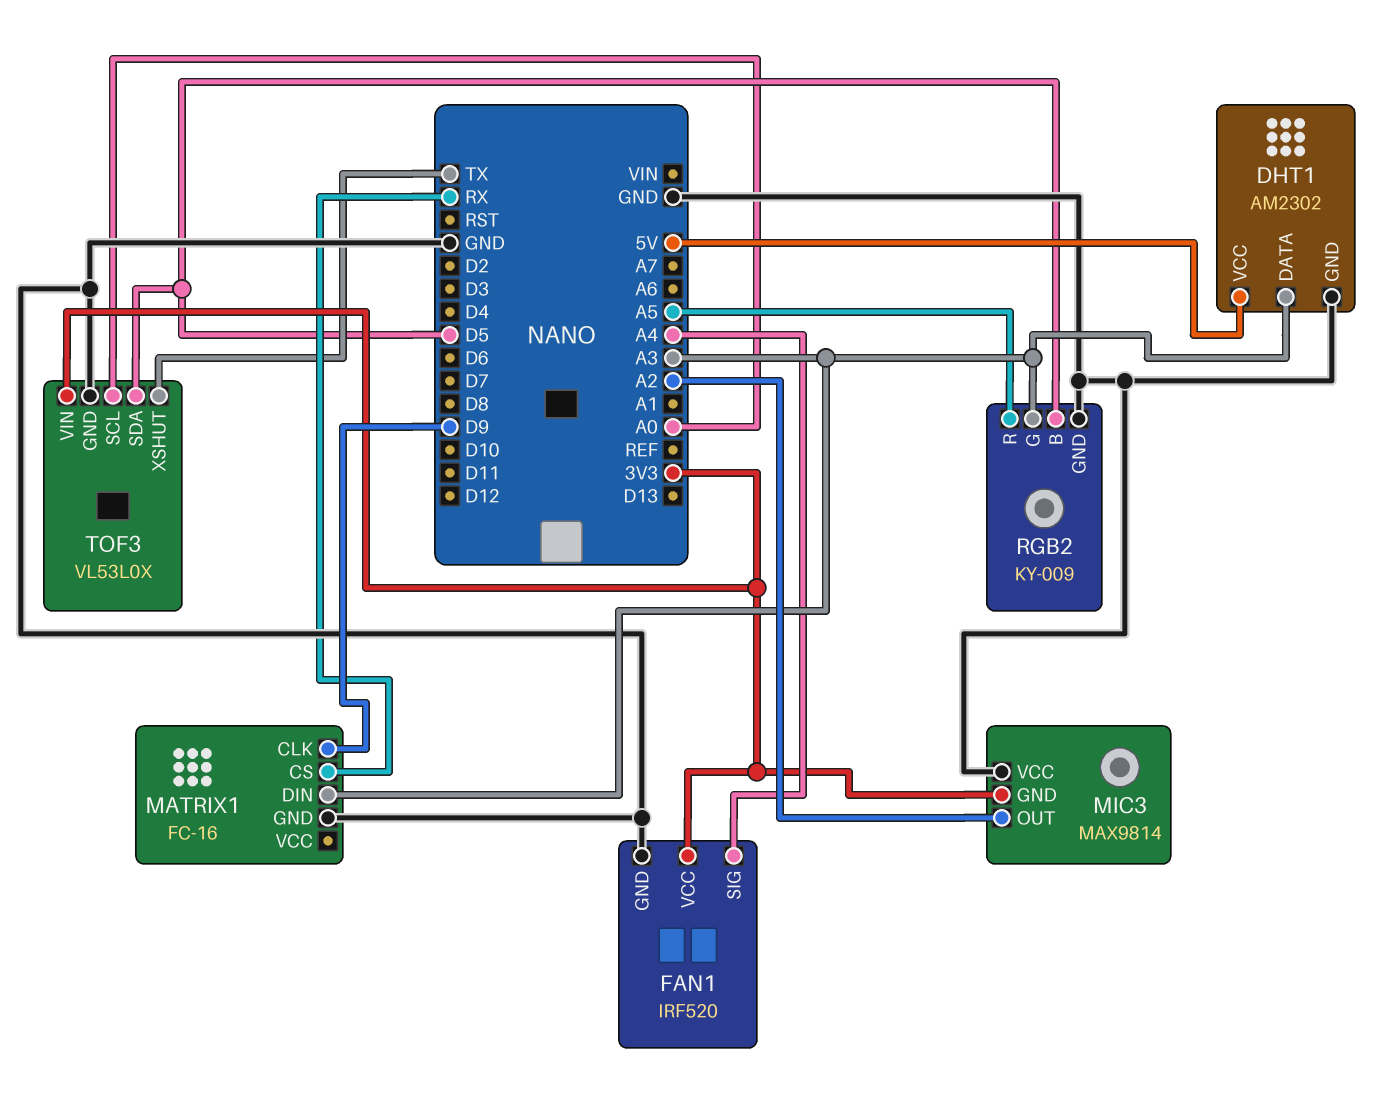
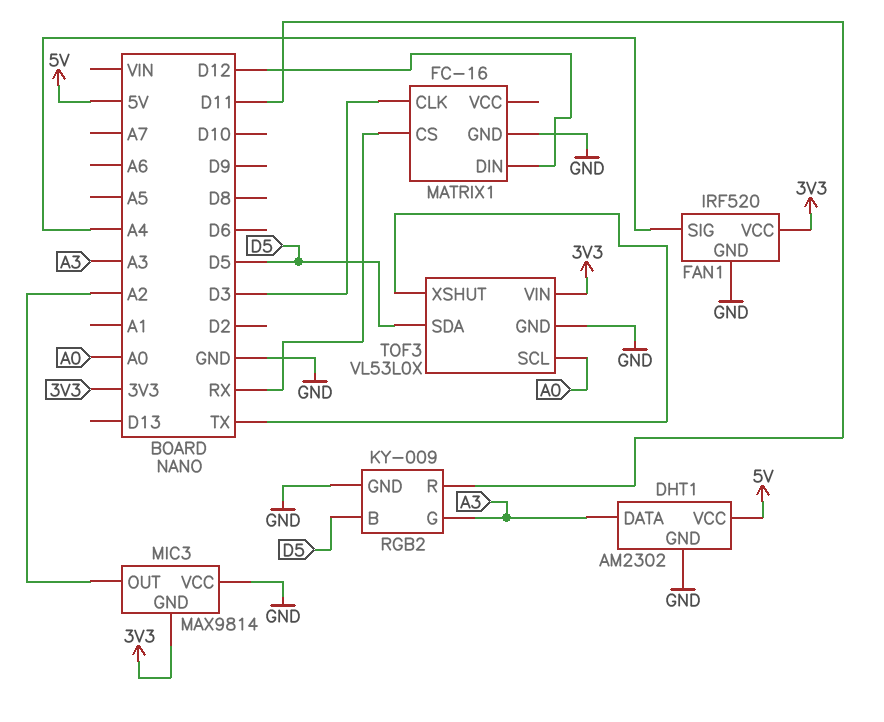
MATRIX1 pin CLK: D9 -> D3
MATRIX1 pin DIN: A3 -> D12
RGB2 pin R: A5 -> D11

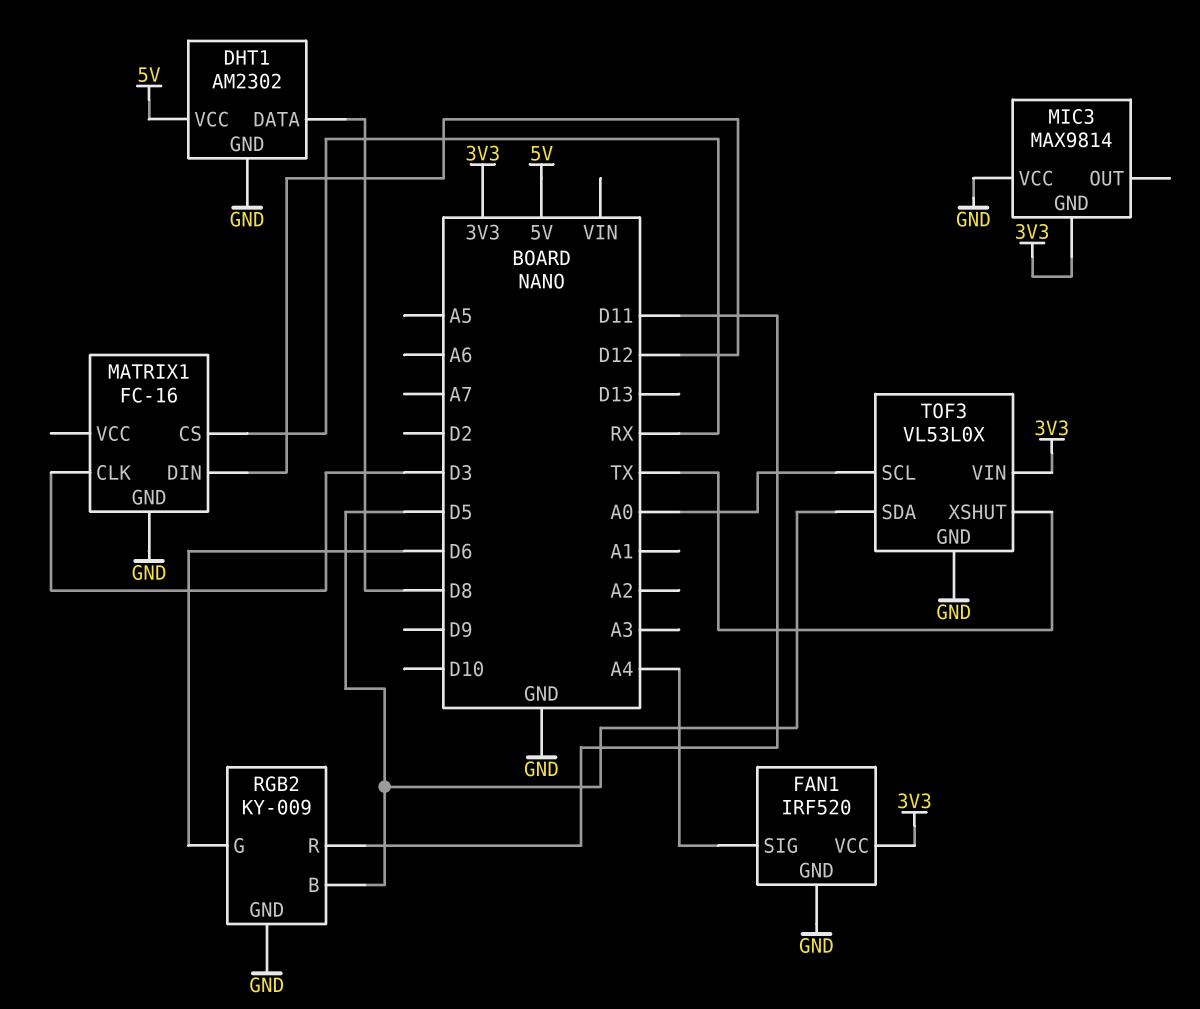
DHT1 pin DATA: A3 -> D8
MIC3 pin OUT: A2 -> none
RGB2 pin G: A3 -> D6

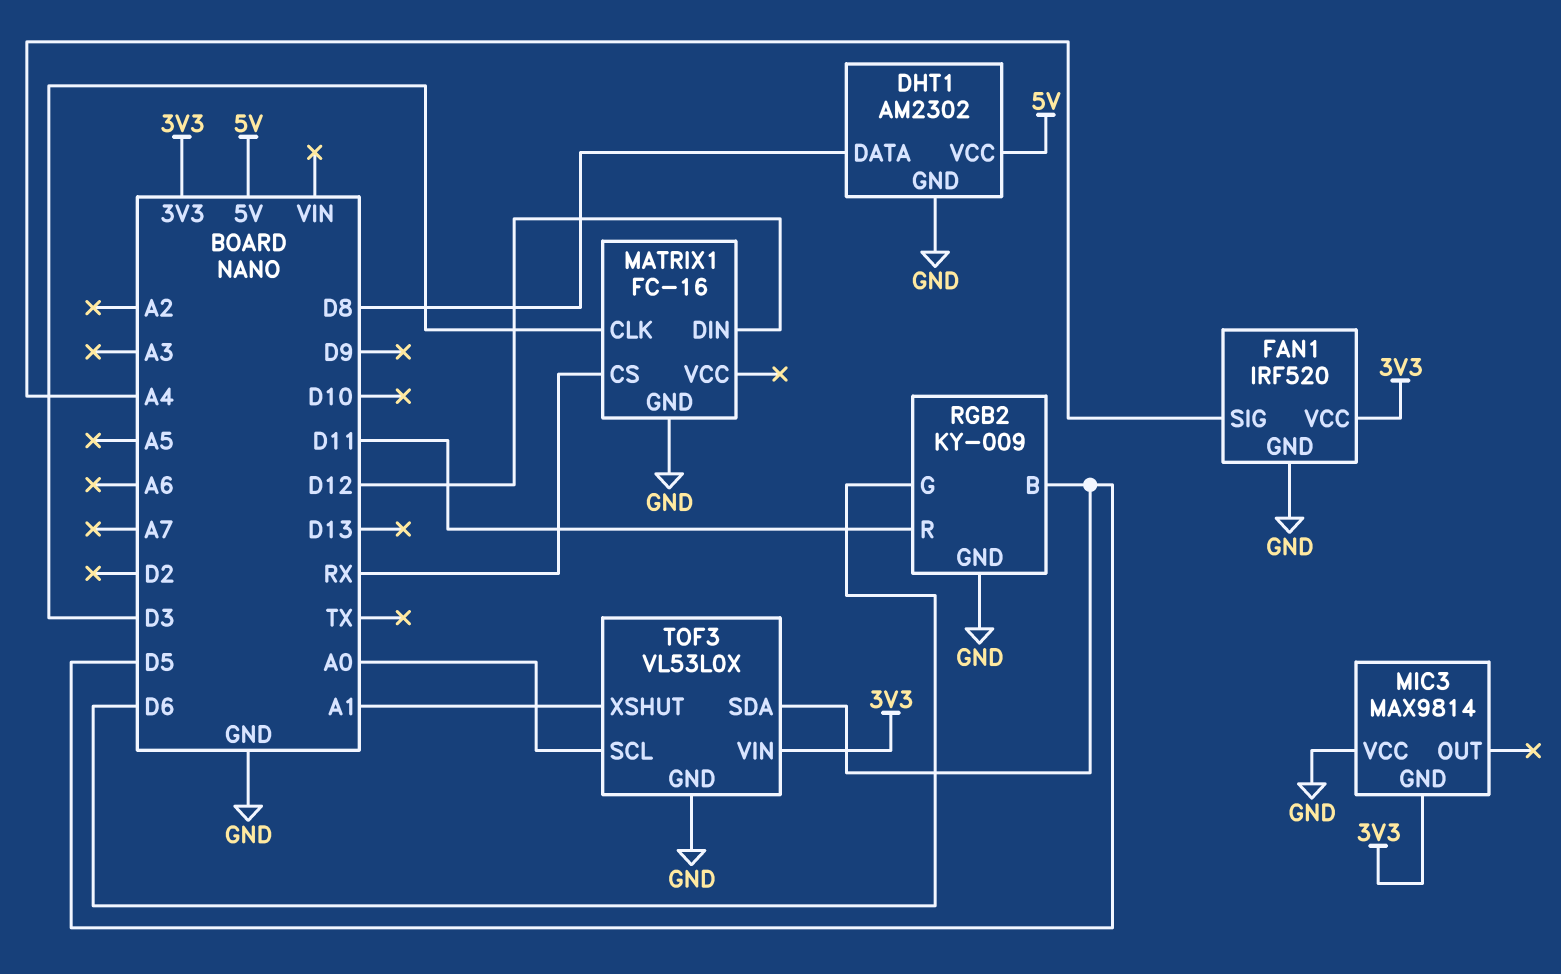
TOF3 pin XSHUT: TX -> A1

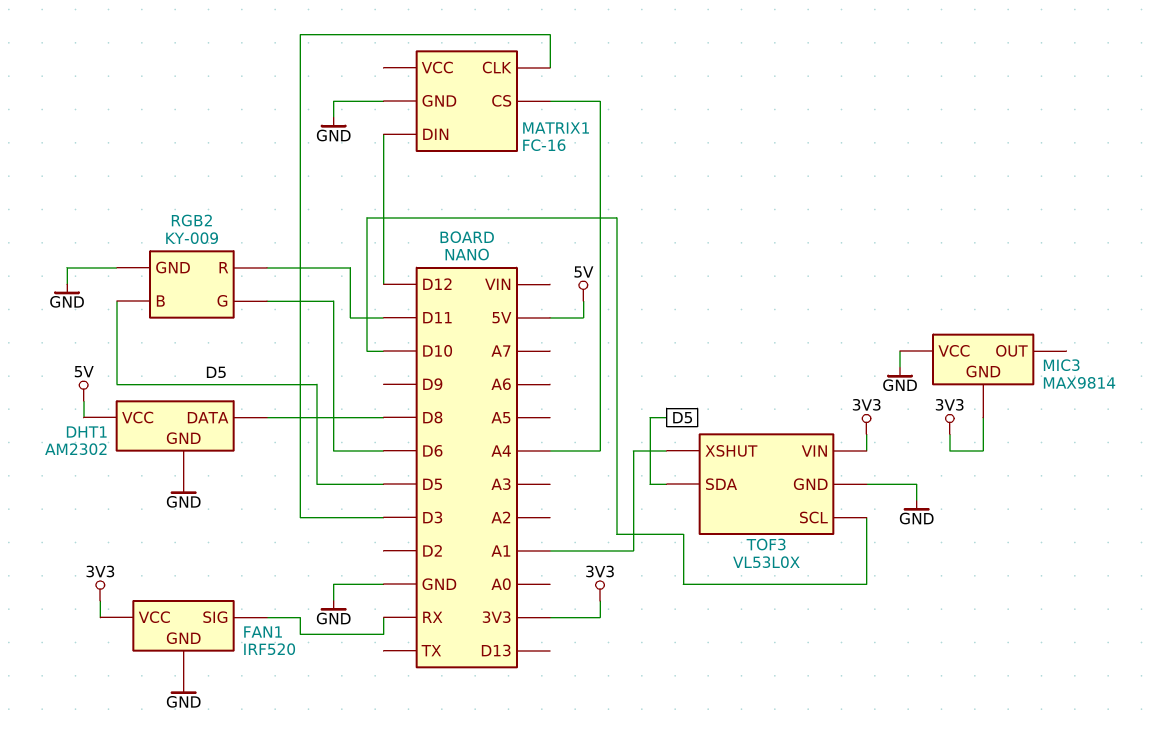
FAN1 pin SIG: A4 -> RX
MATRIX1 pin CS: RX -> A4
TOF3 pin SCL: A0 -> D10

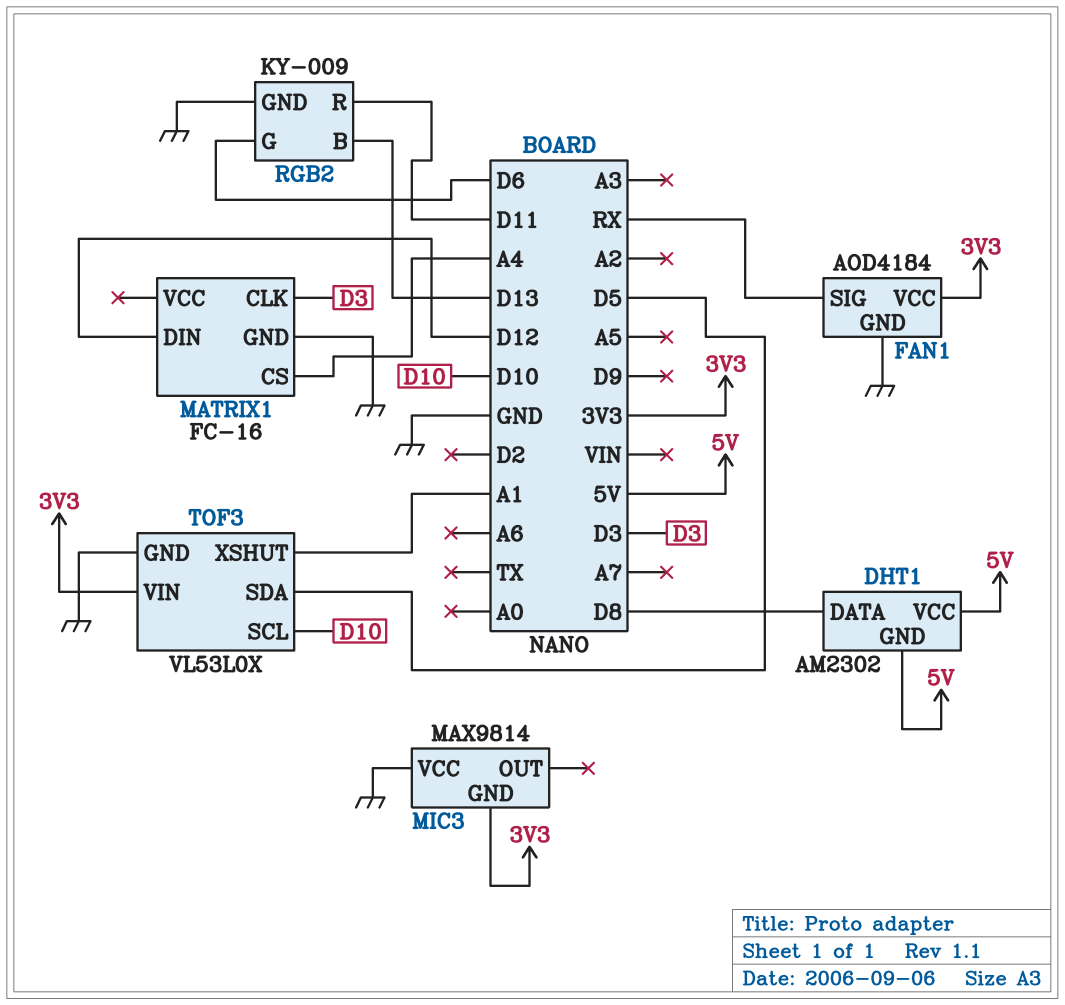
DHT1 pin GND: GND -> 5V
FAN1: IRF520 -> AOD4184
RGB2 pin B: D5 -> D13

